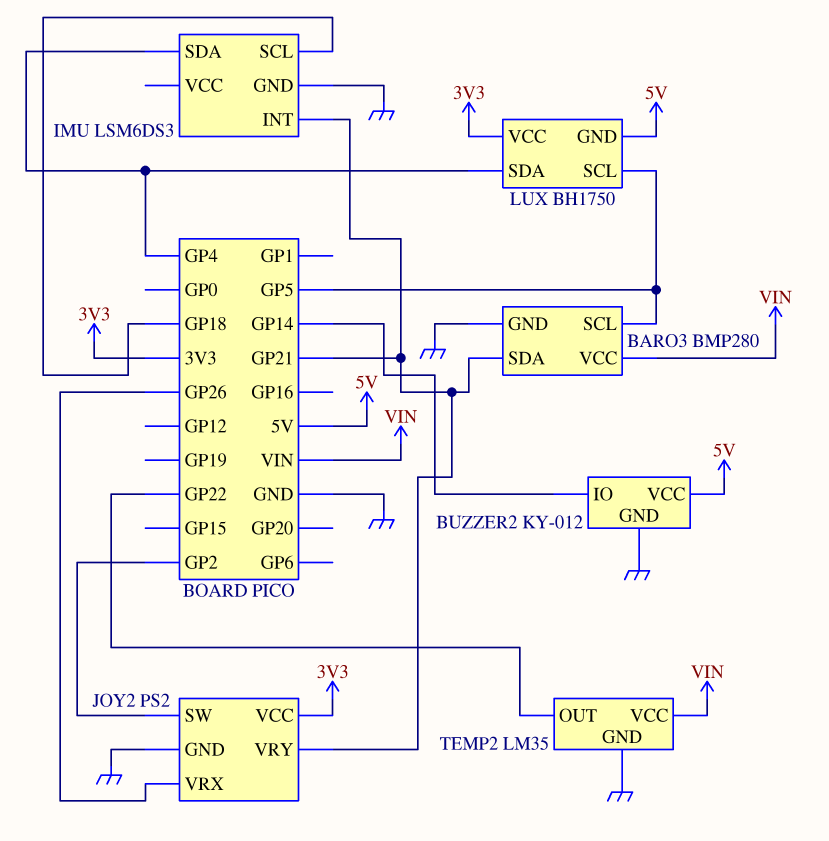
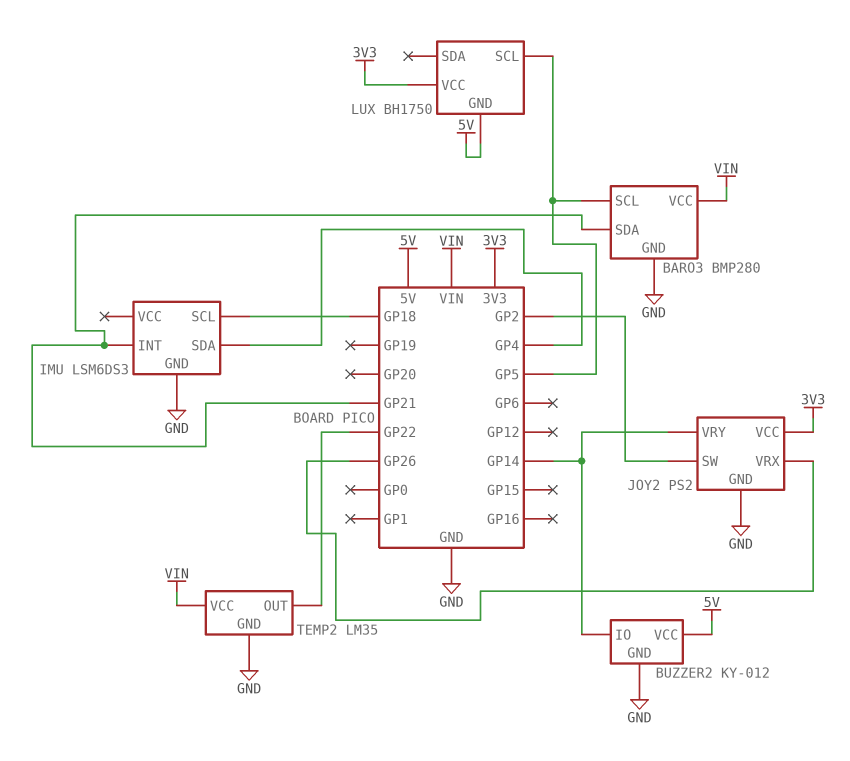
JOY2 pin VRY: GP21 -> GP14
LUX pin SDA: GP4 -> none

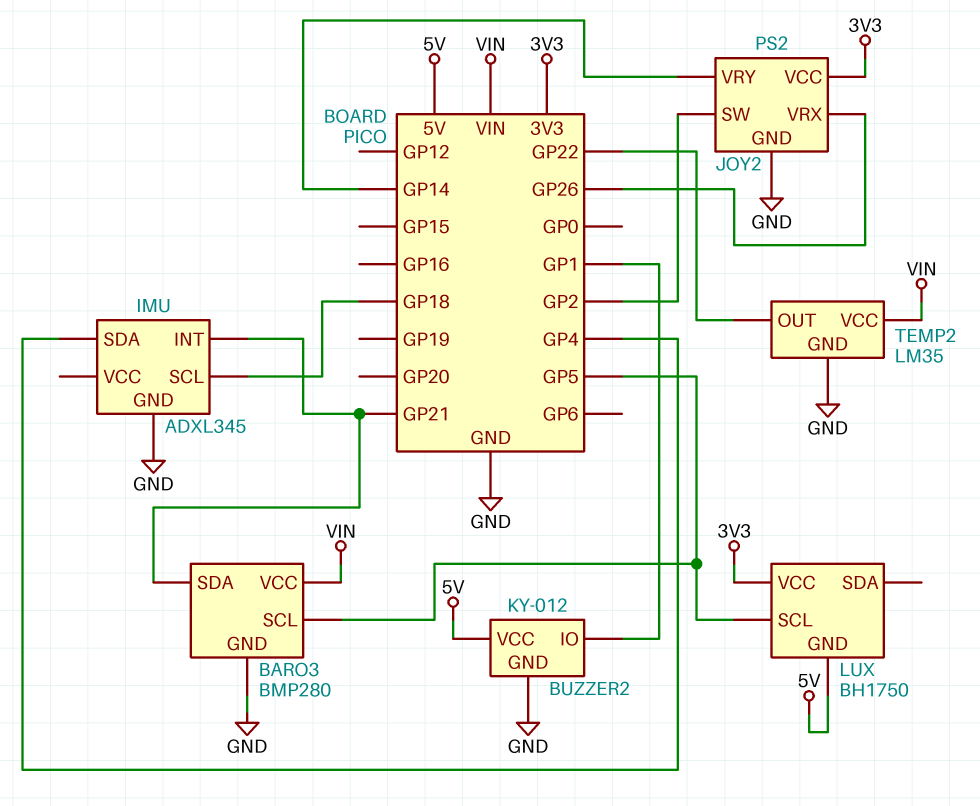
BUZZER2 pin IO: GP14 -> GP1
IMU: LSM6DS3 -> ADXL345

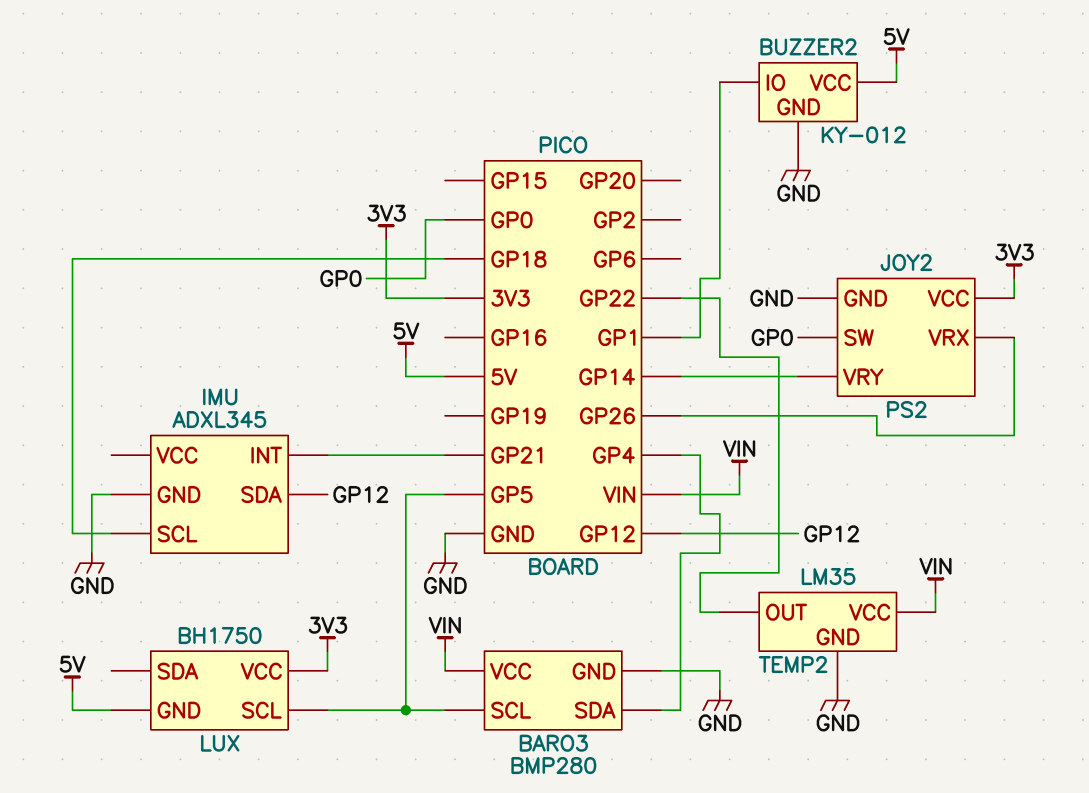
BARO3 pin SDA: GP21 -> GP4
IMU pin SDA: GP4 -> GP12
JOY2 pin SW: GP2 -> GP0

